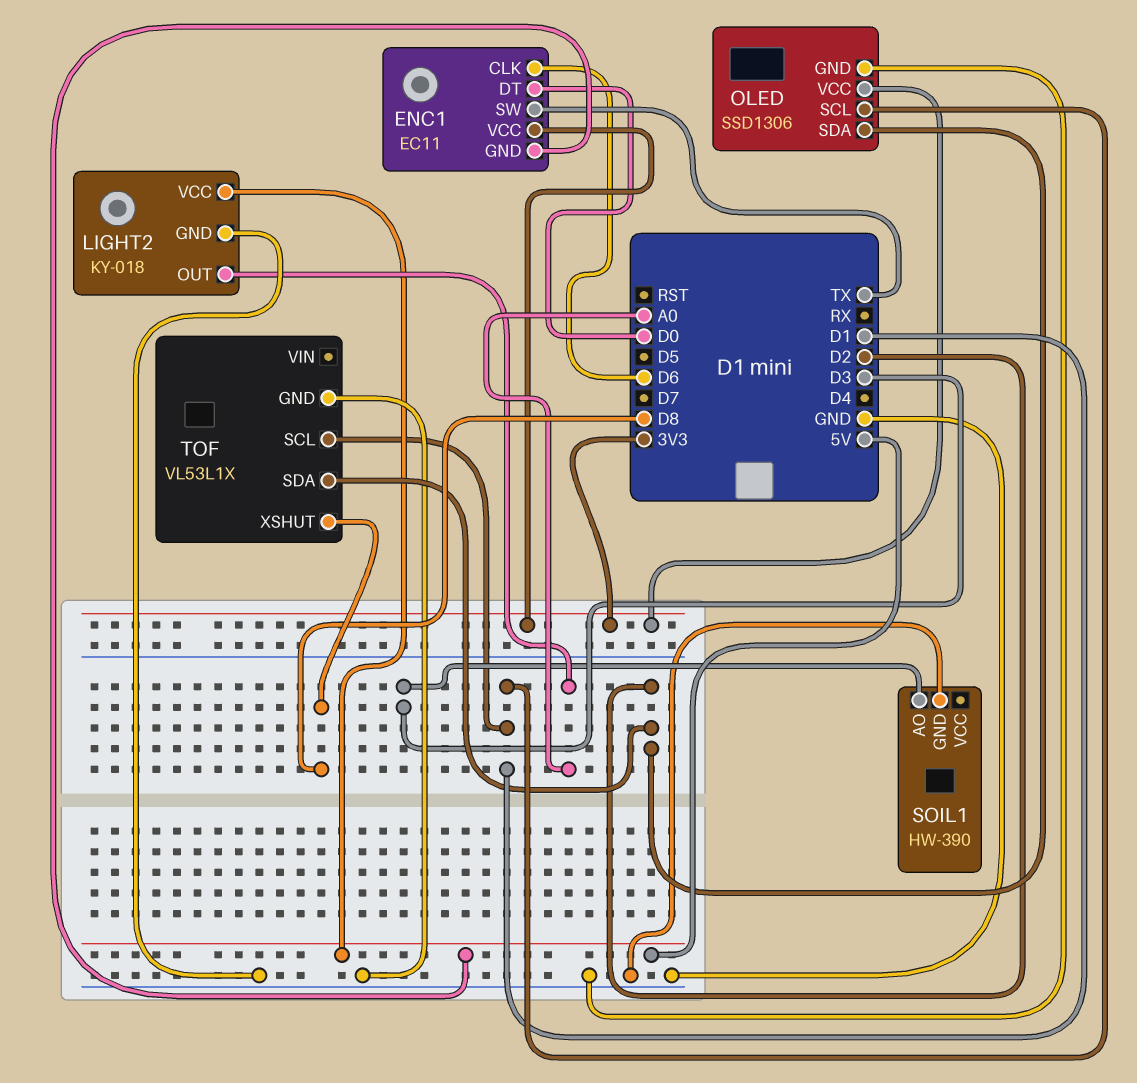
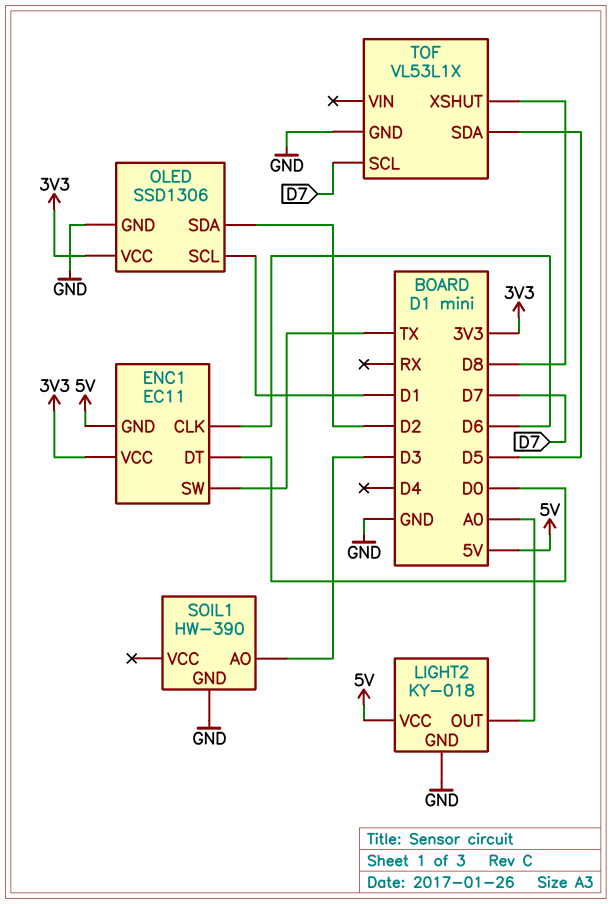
TOF pin SCL: D1 -> D7
TOF pin SDA: D2 -> D5

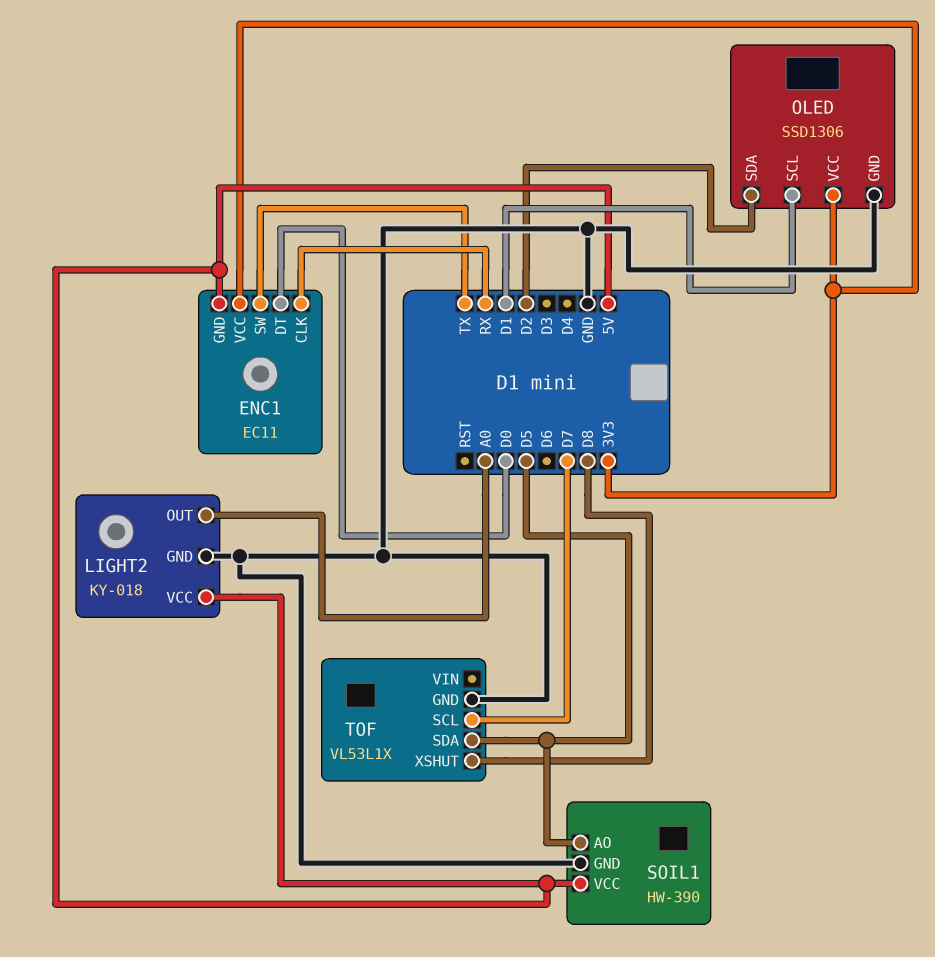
ENC1 pin CLK: D6 -> RX
SOIL1 pin AO: D3 -> D5
SOIL1 pin VCC: none -> 5V

